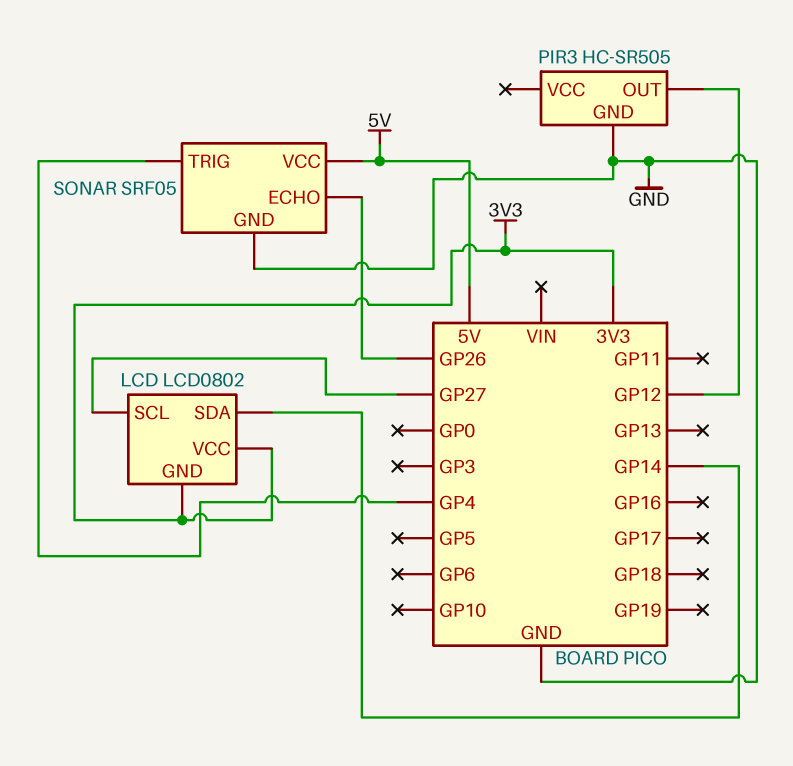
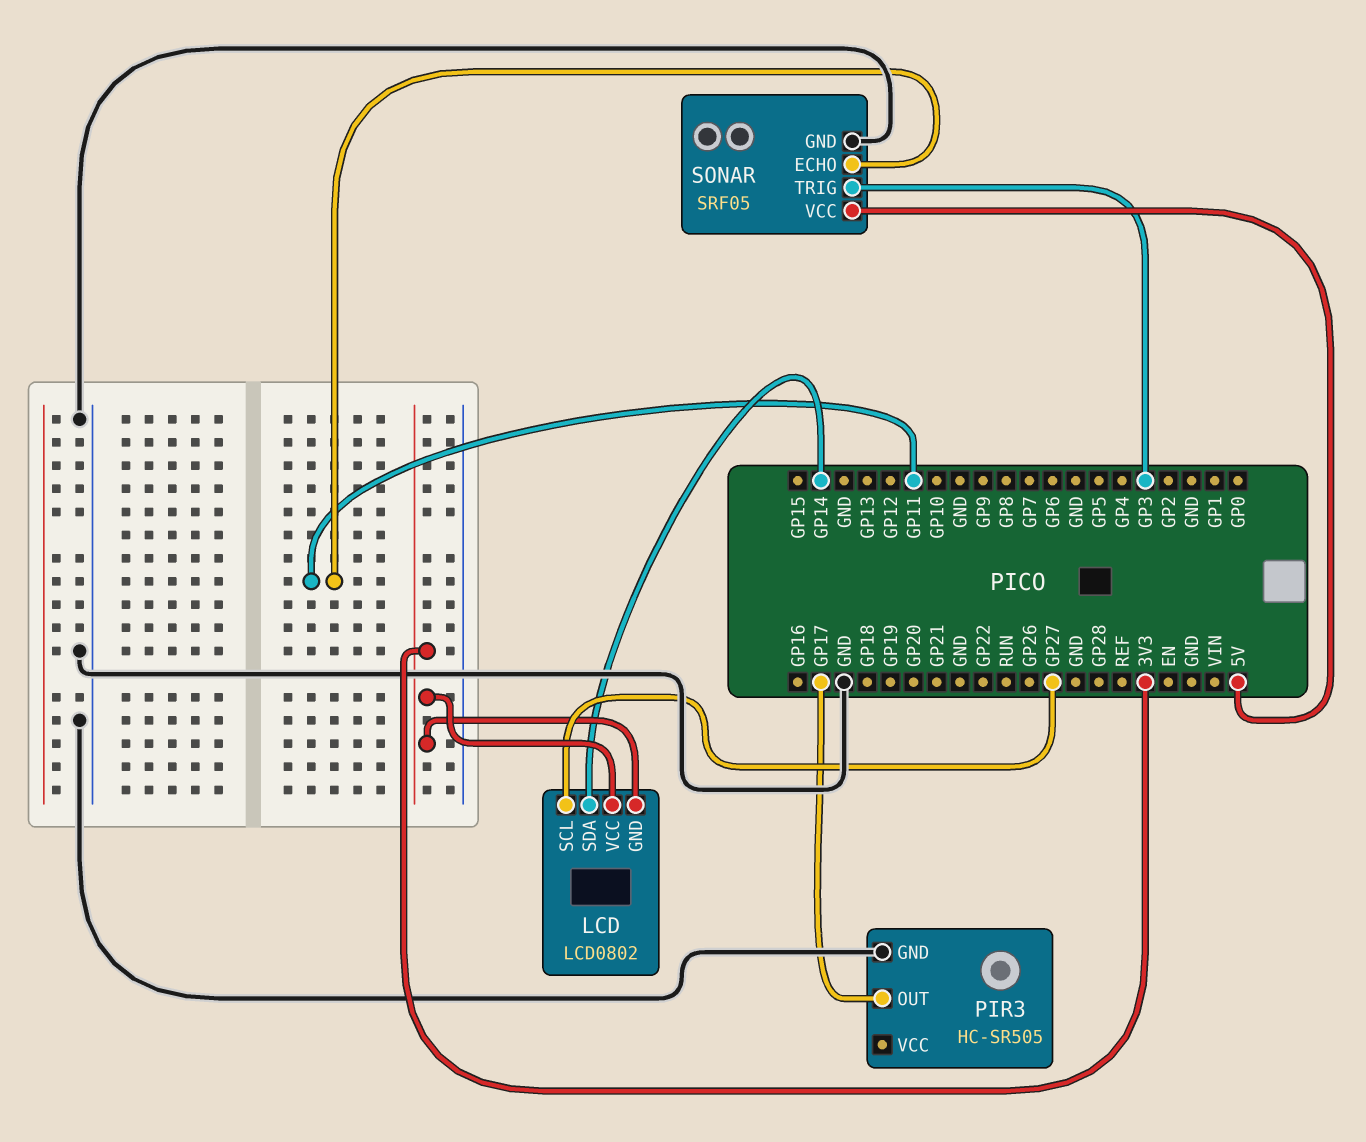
PIR3 pin OUT: GP12 -> GP17
SONAR pin ECHO: GP26 -> GP11
SONAR pin TRIG: GP4 -> GP3

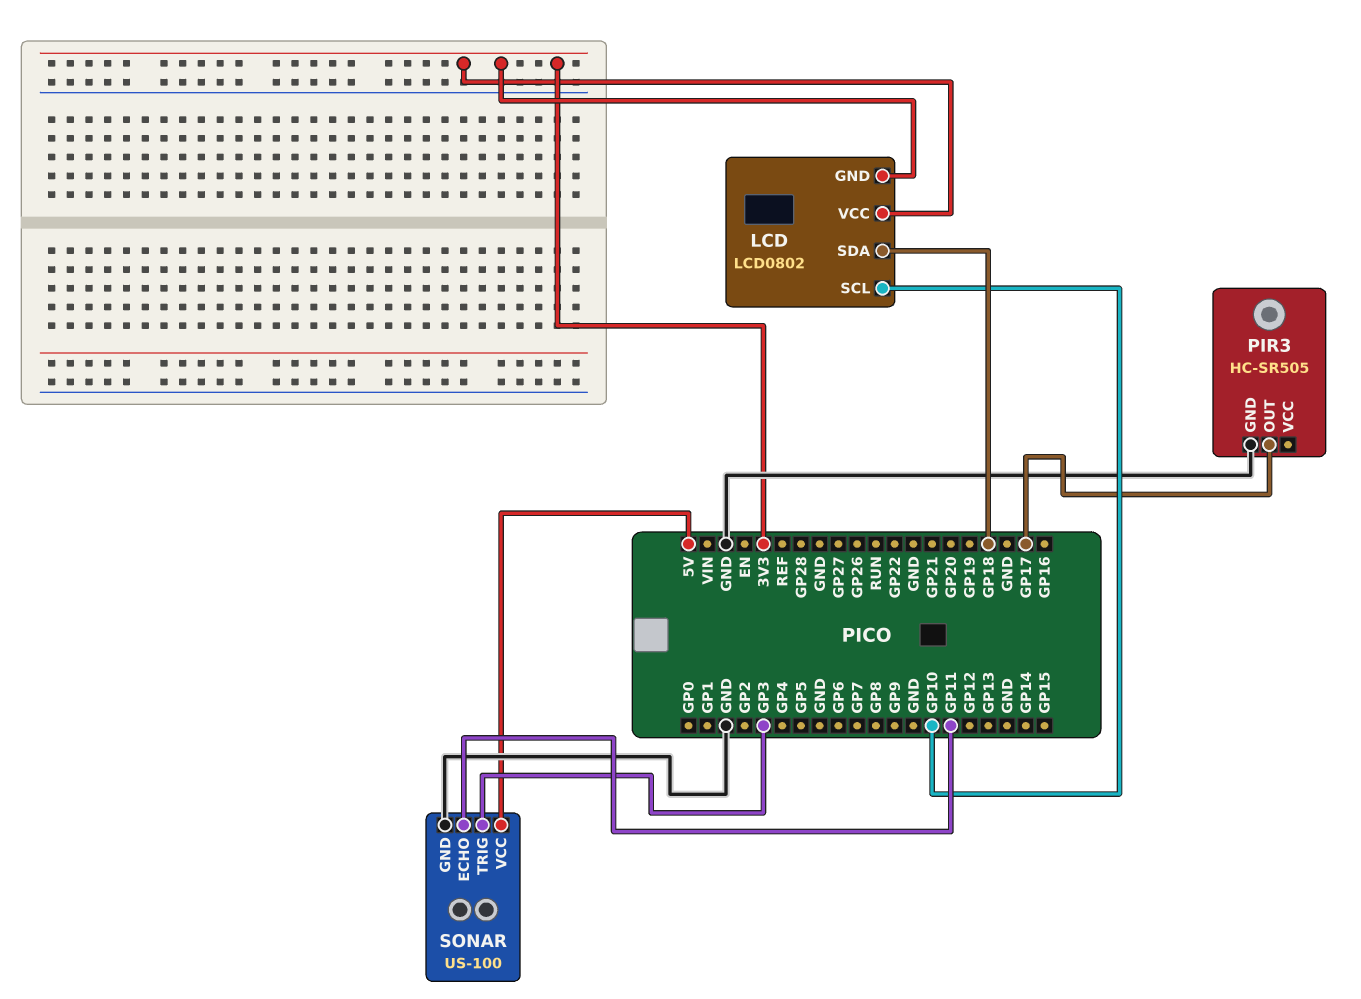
LCD pin SCL: GP27 -> GP10
LCD pin SDA: GP14 -> GP18
SONAR: SRF05 -> US-100

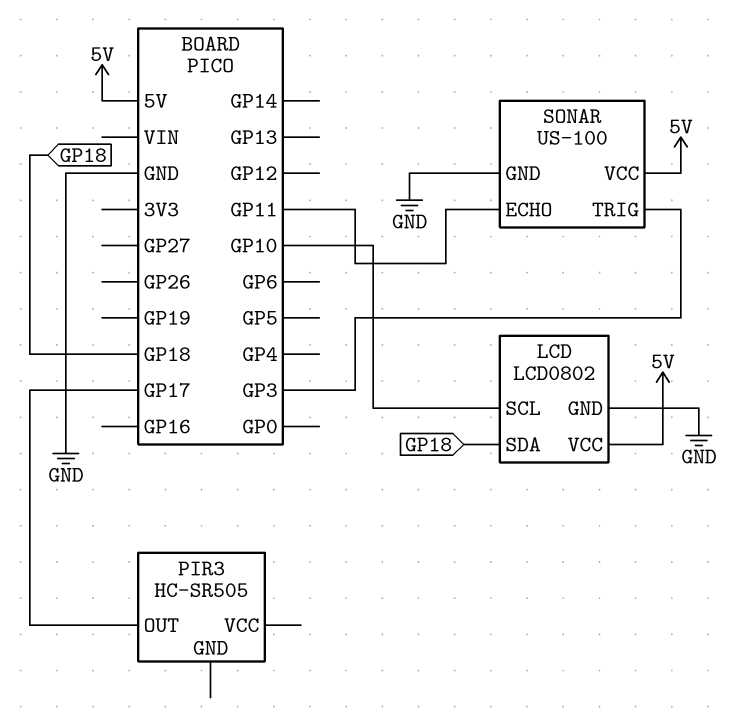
LCD pin GND: 3V3 -> GND
LCD pin VCC: 3V3 -> 5V
PIR3 pin GND: GND -> none

